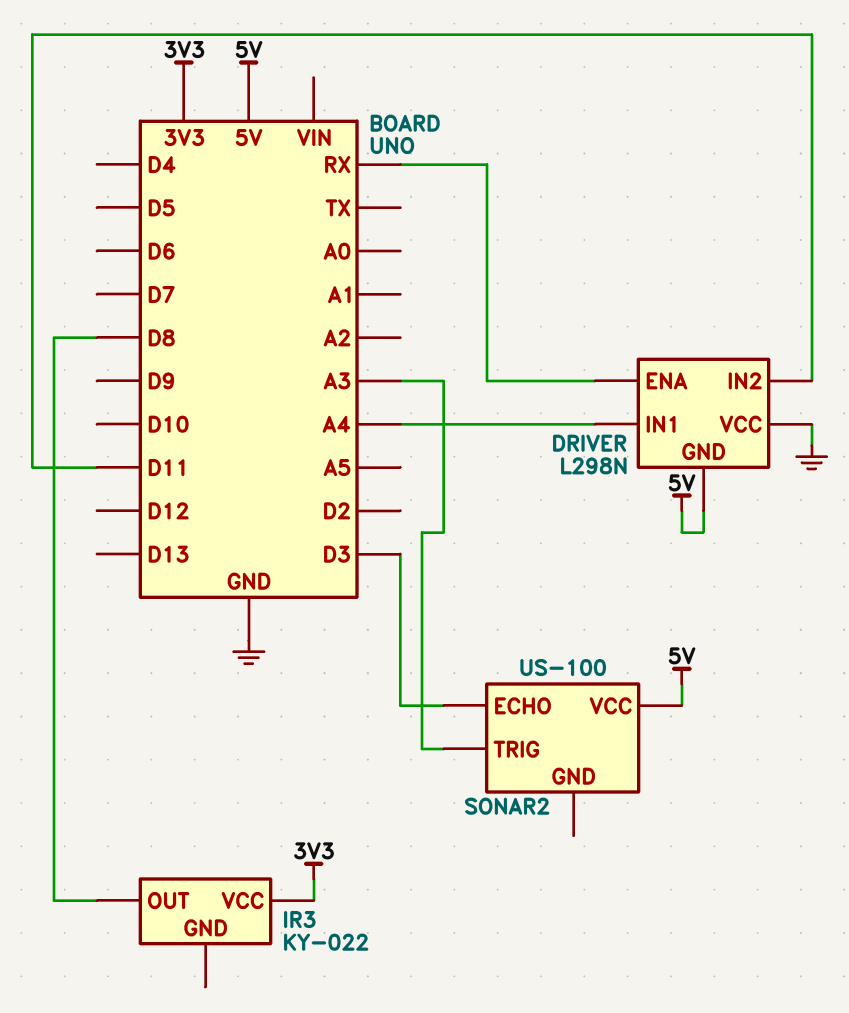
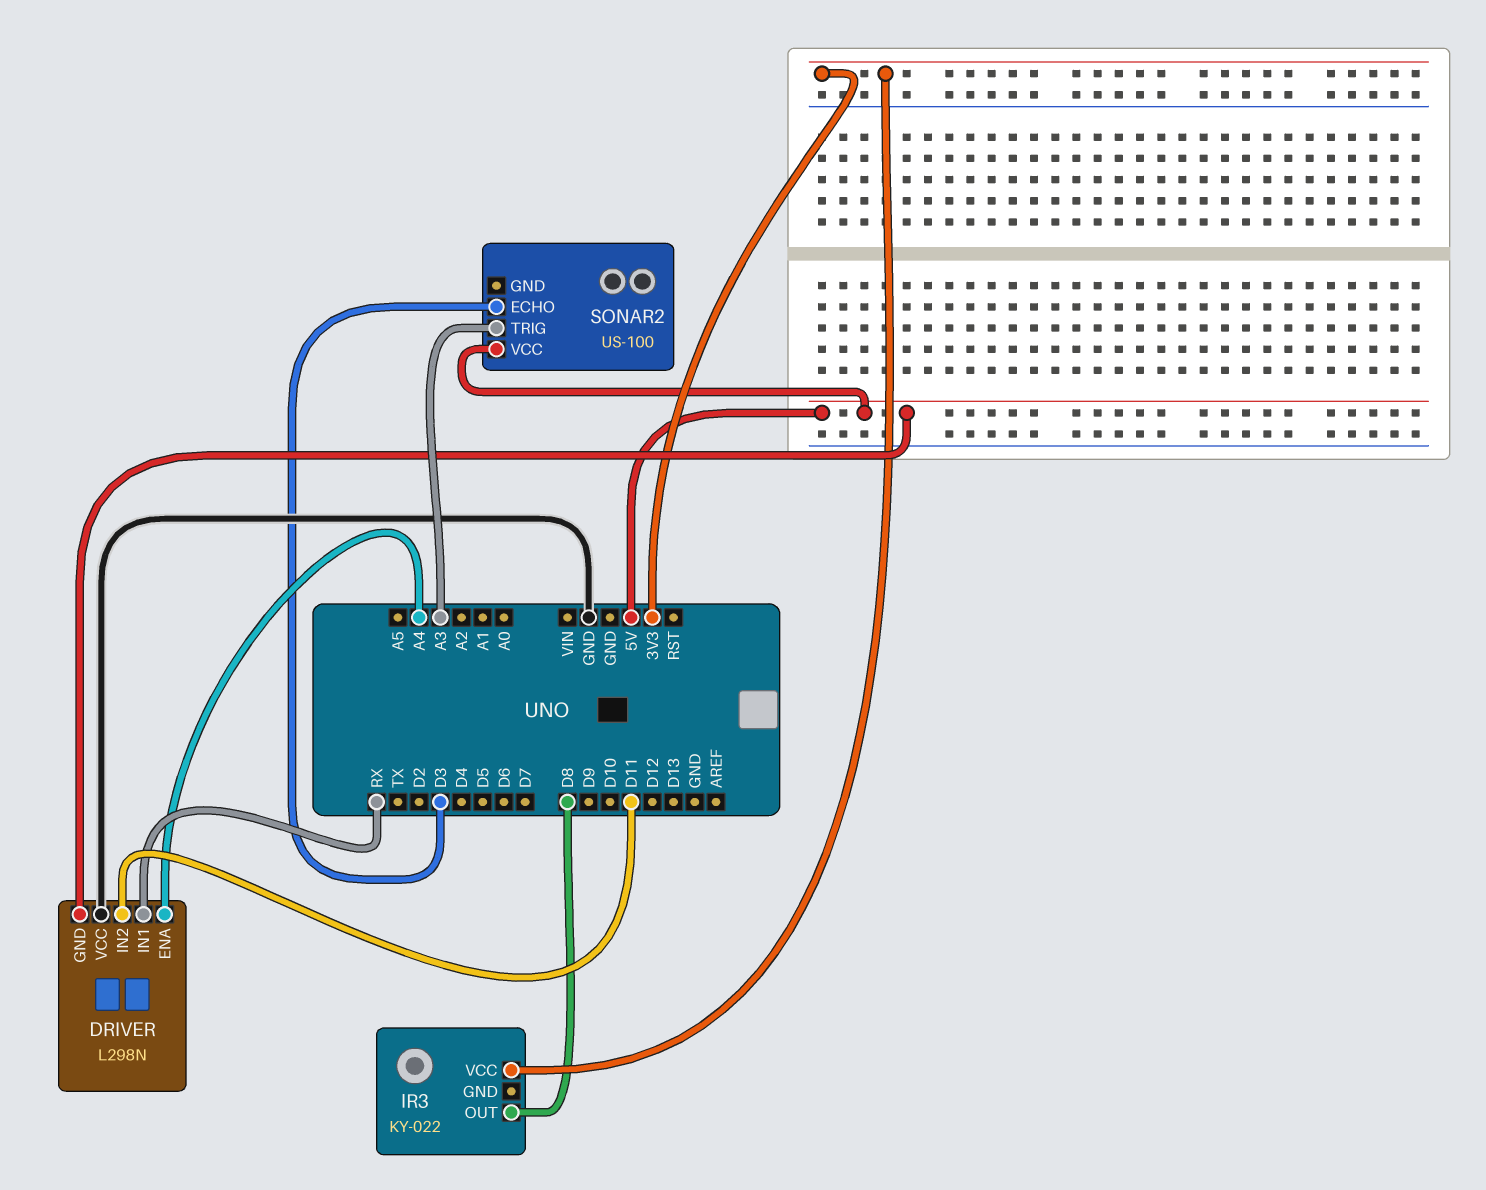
DRIVER pin ENA: RX -> A4
DRIVER pin IN1: A4 -> RX

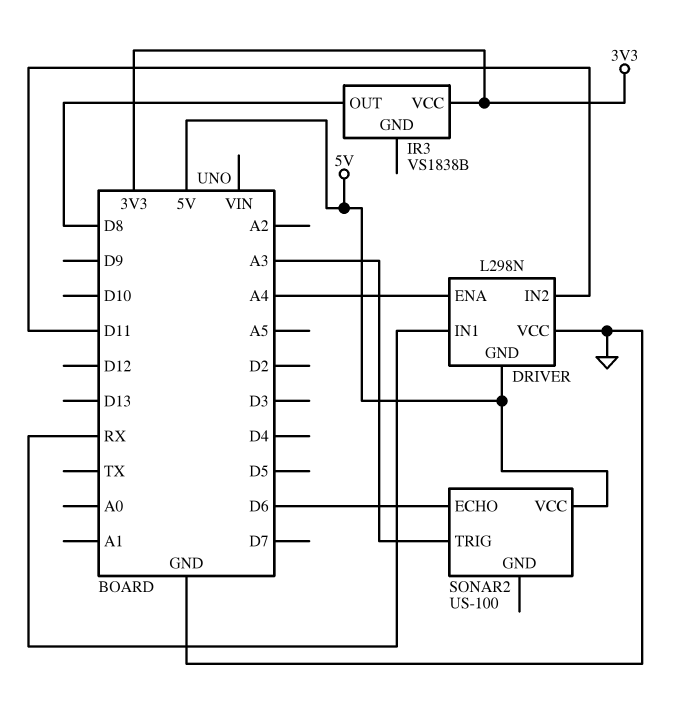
IR3: KY-022 -> VS1838B
SONAR2 pin ECHO: D3 -> D6

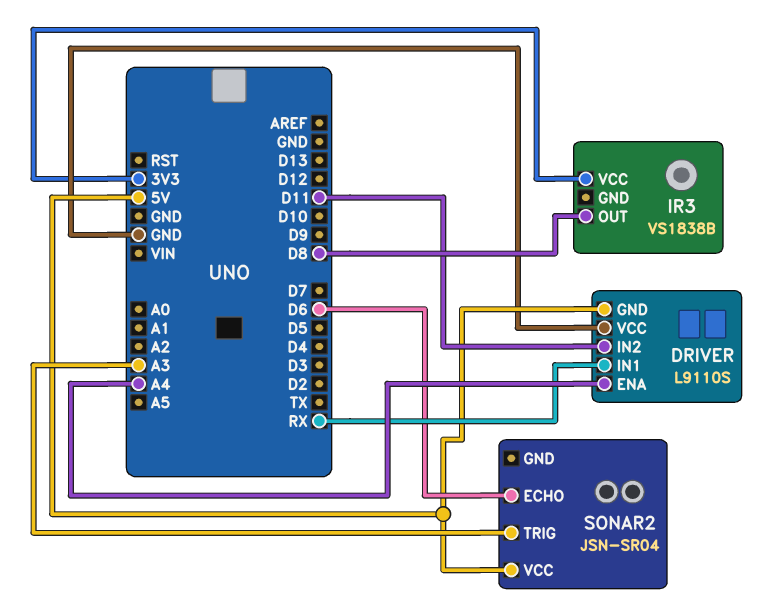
DRIVER: L298N -> L9110S
SONAR2: US-100 -> JSN-SR04

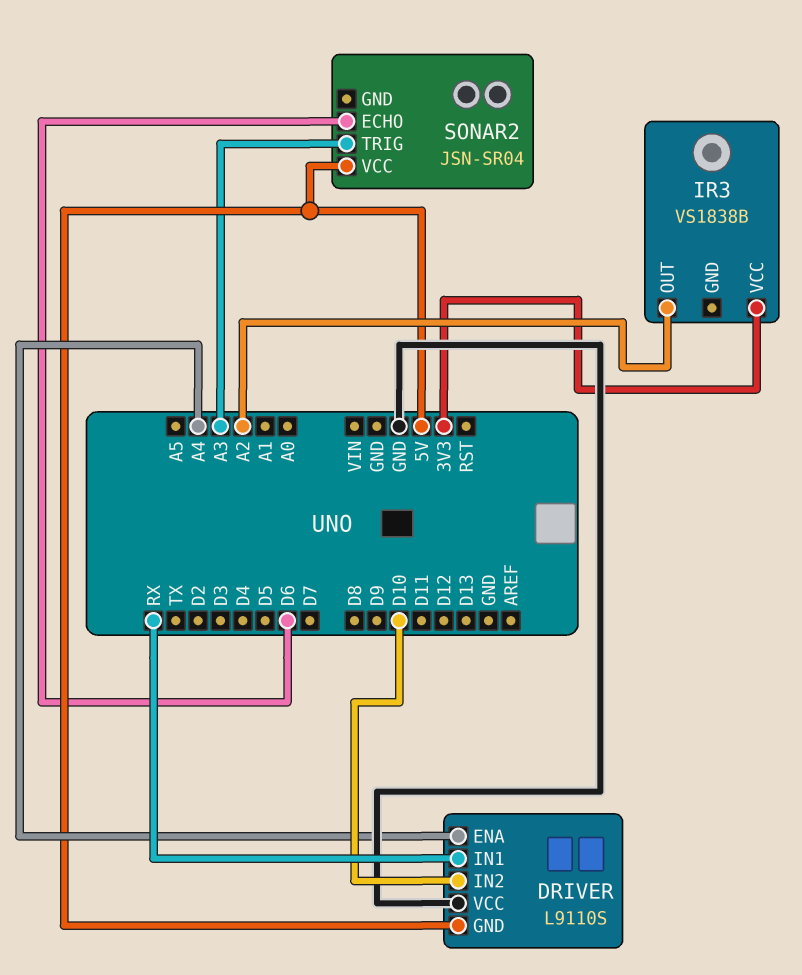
DRIVER pin IN2: D11 -> D10
IR3 pin OUT: D8 -> A2

